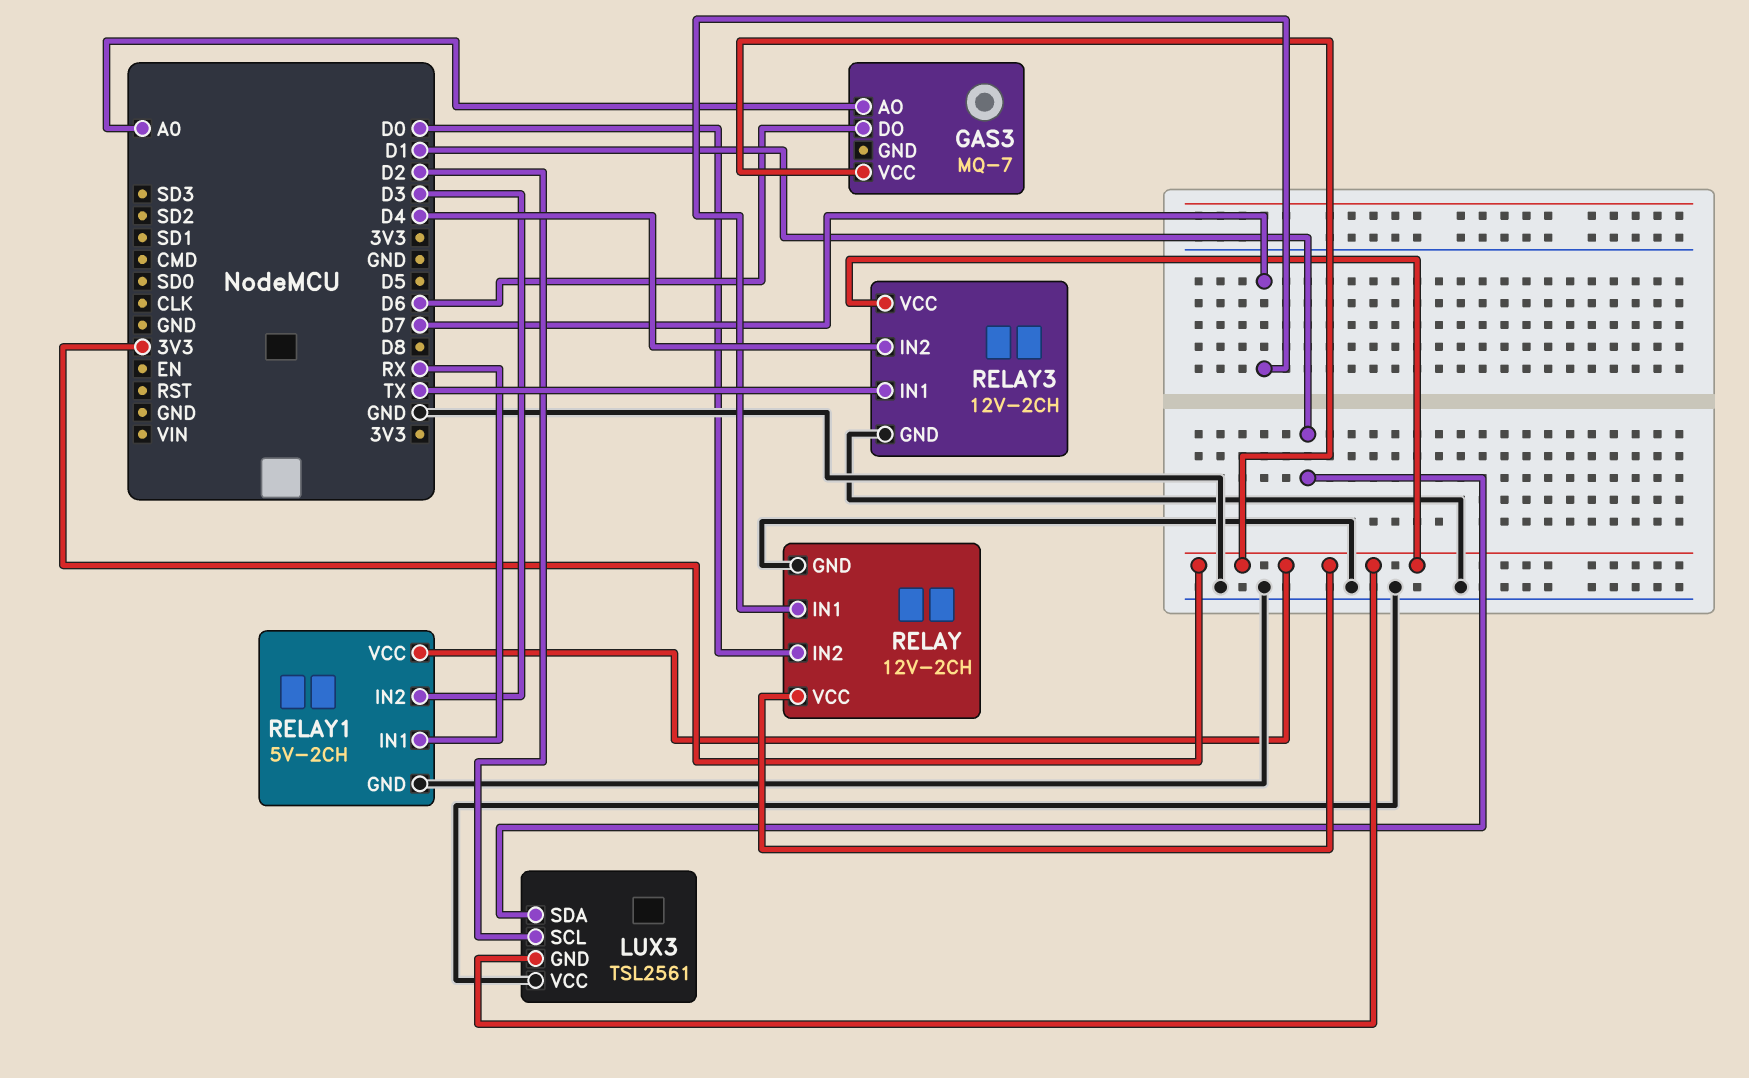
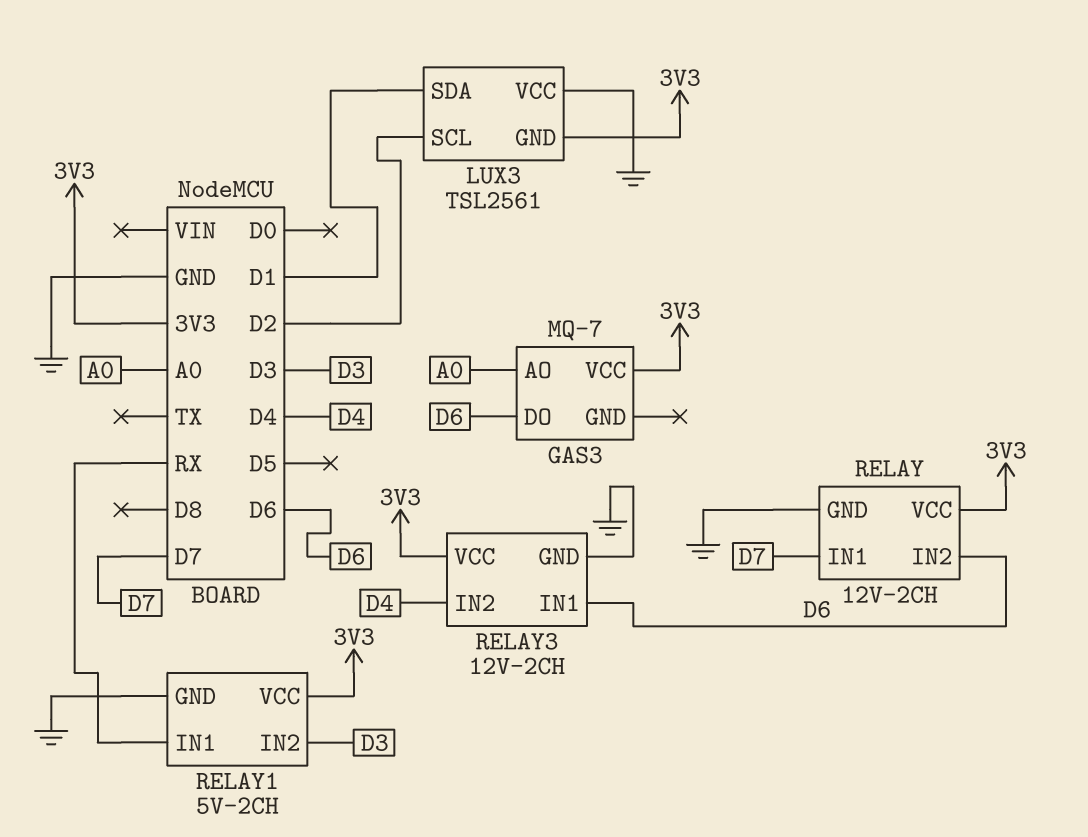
RELAY pin IN2: D0 -> D6
RELAY3 pin IN1: TX -> D6

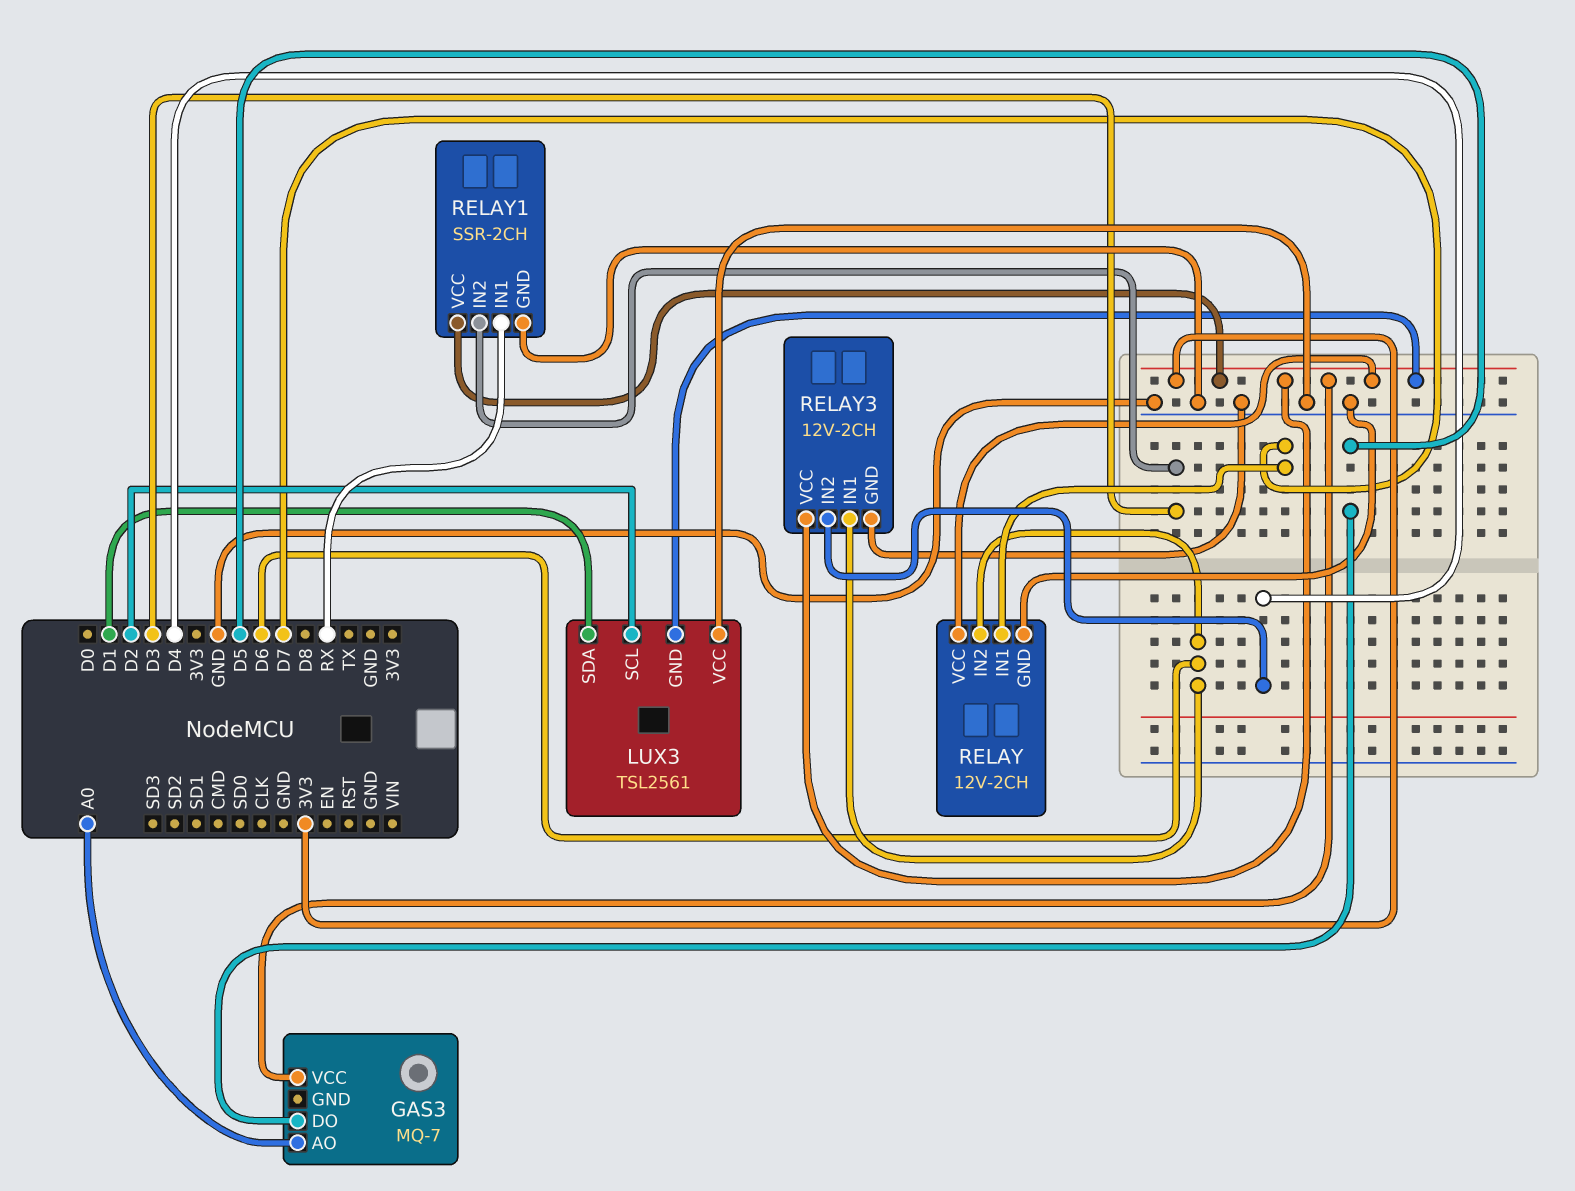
GAS3 pin DO: D6 -> D5
RELAY1: 5V-2CH -> SSR-2CH

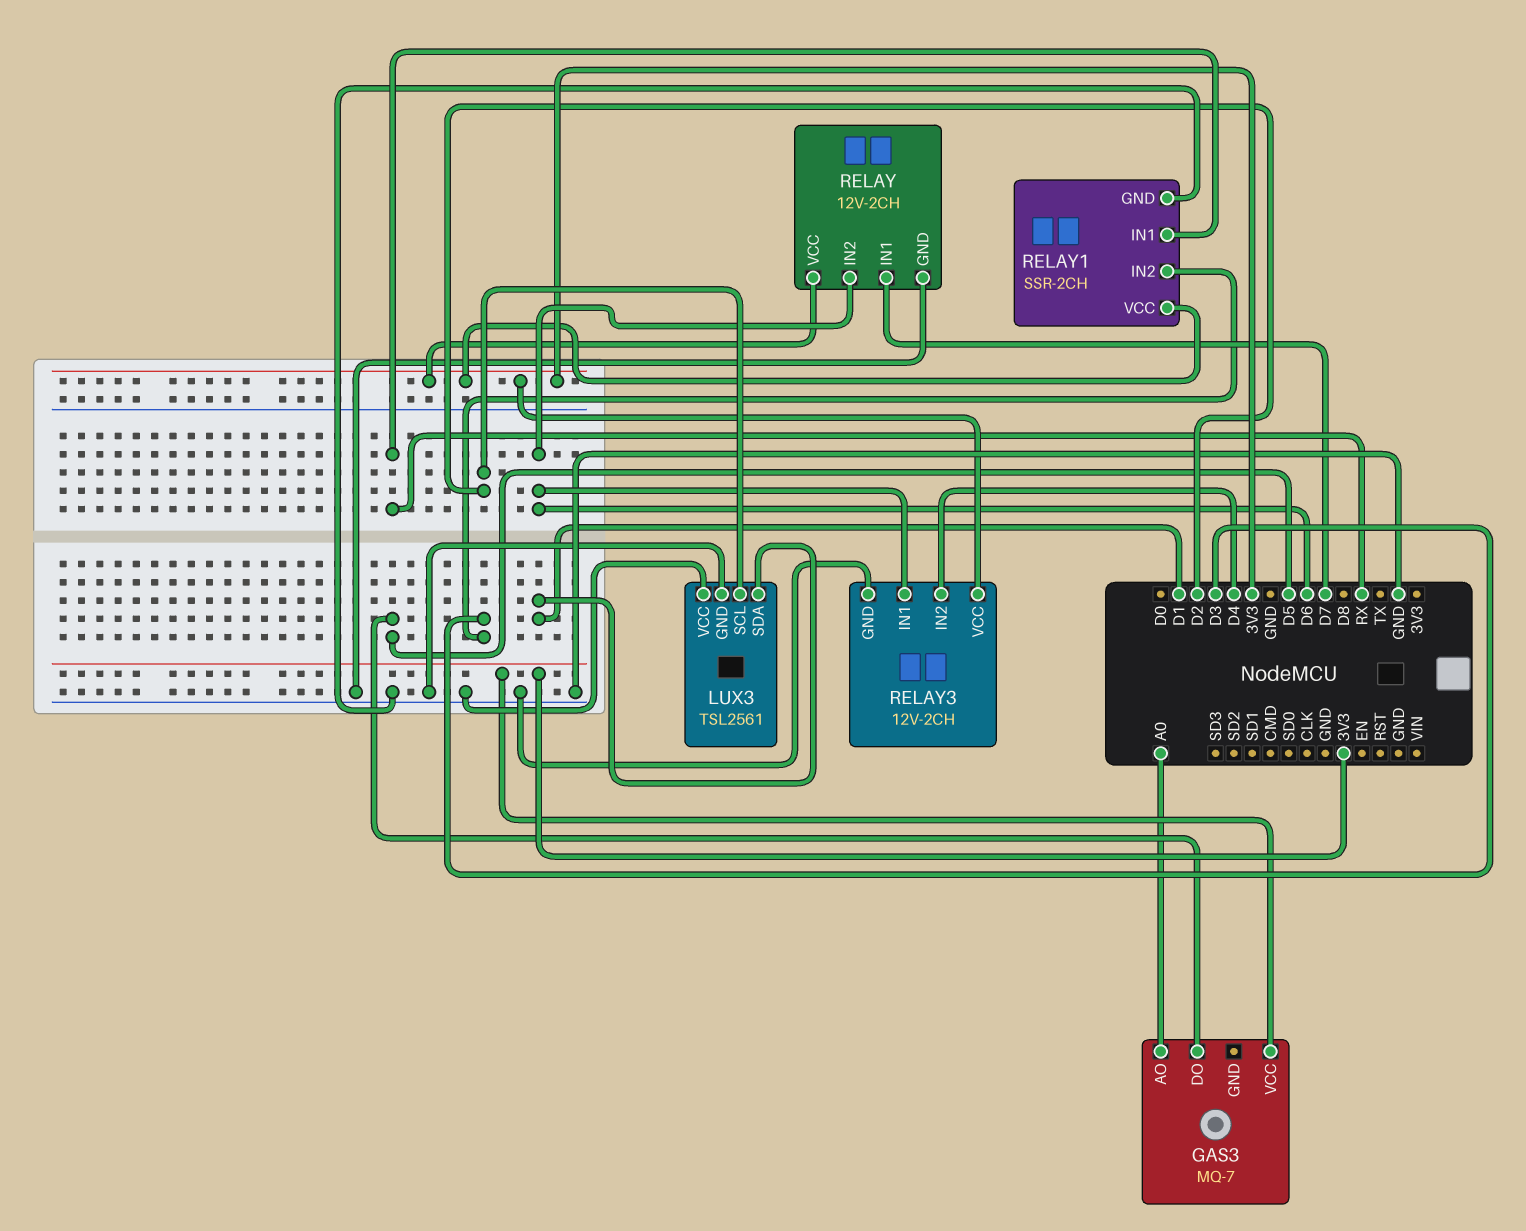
LUX3 pin GND: 3V3 -> GND

